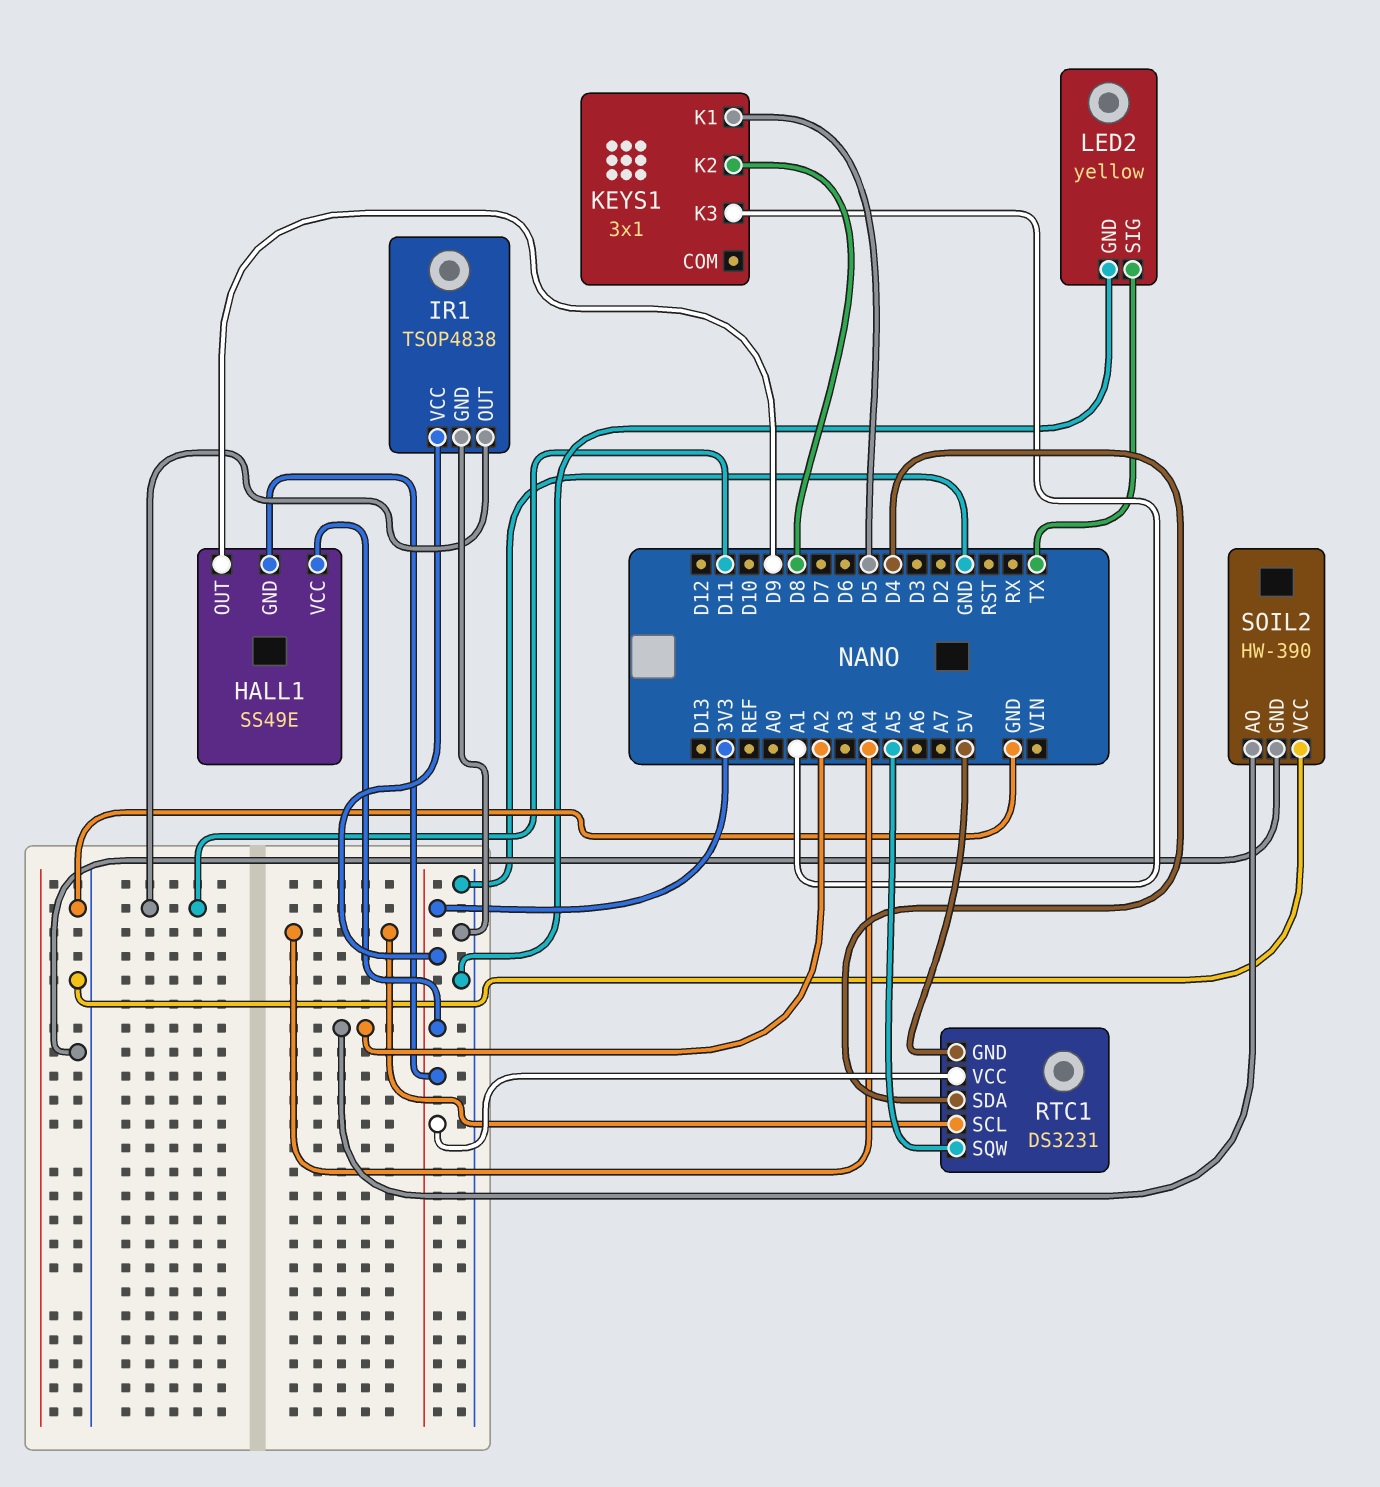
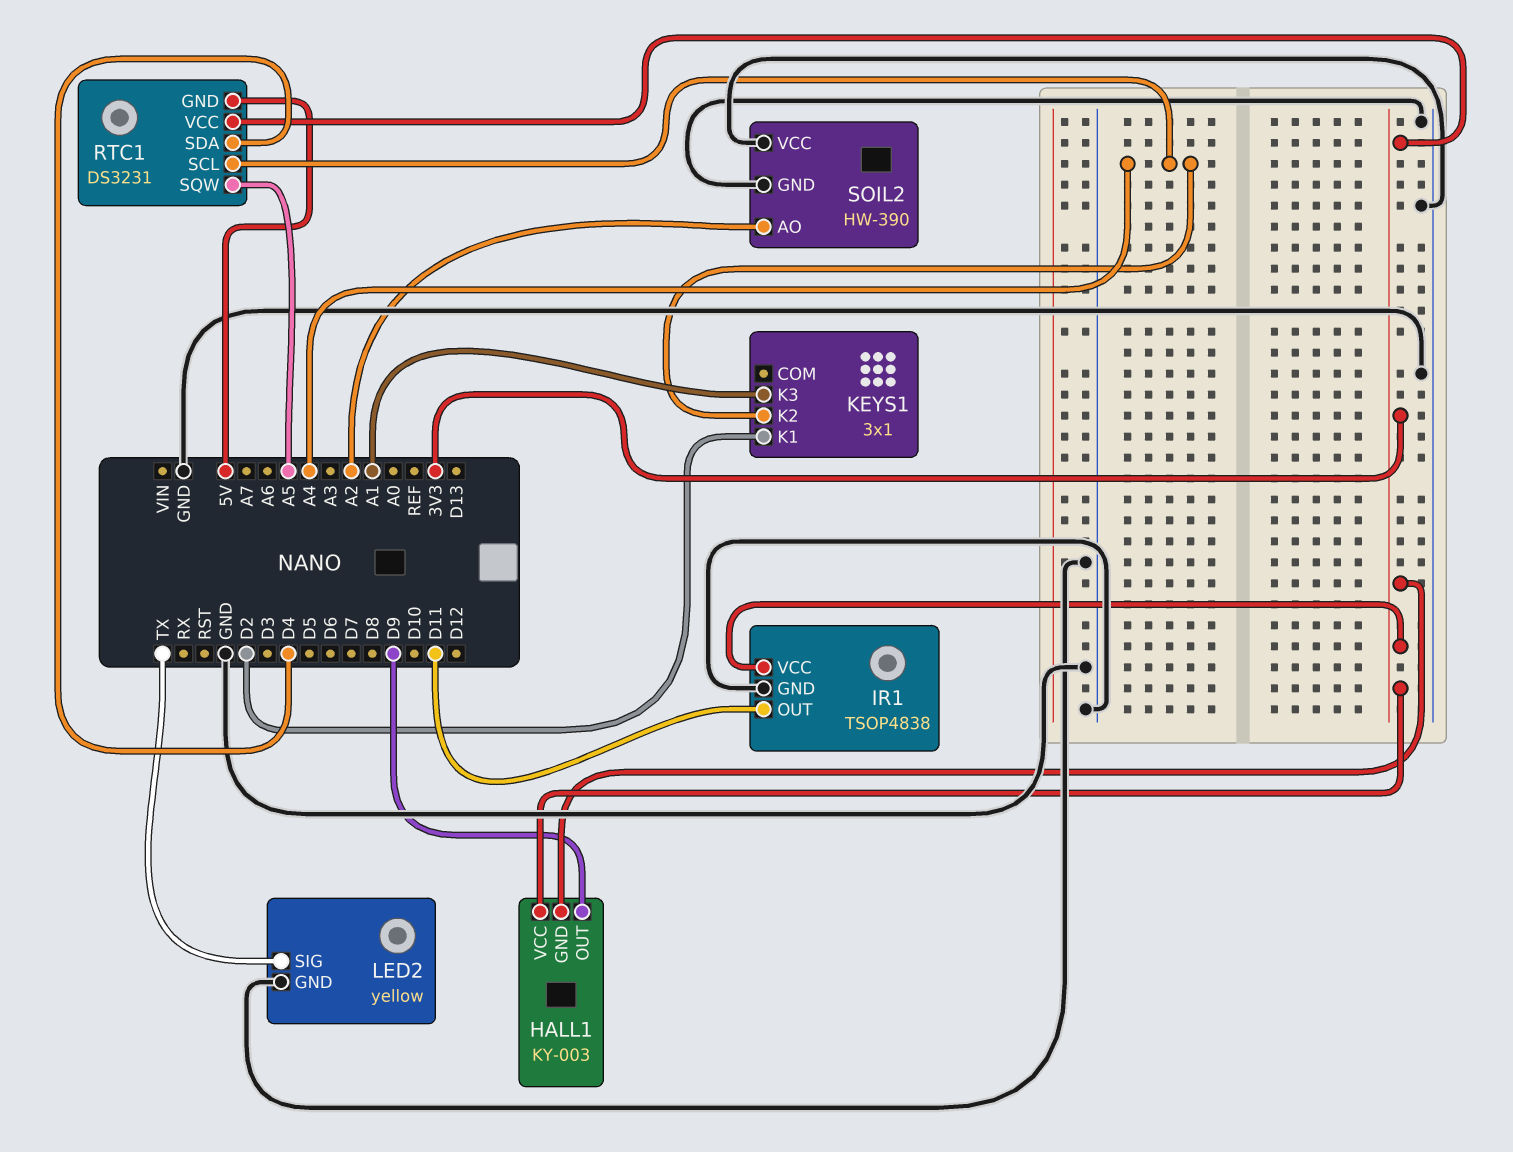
HALL1: SS49E -> KY-003
KEYS1 pin K1: D5 -> D2
KEYS1 pin K2: D8 -> A4

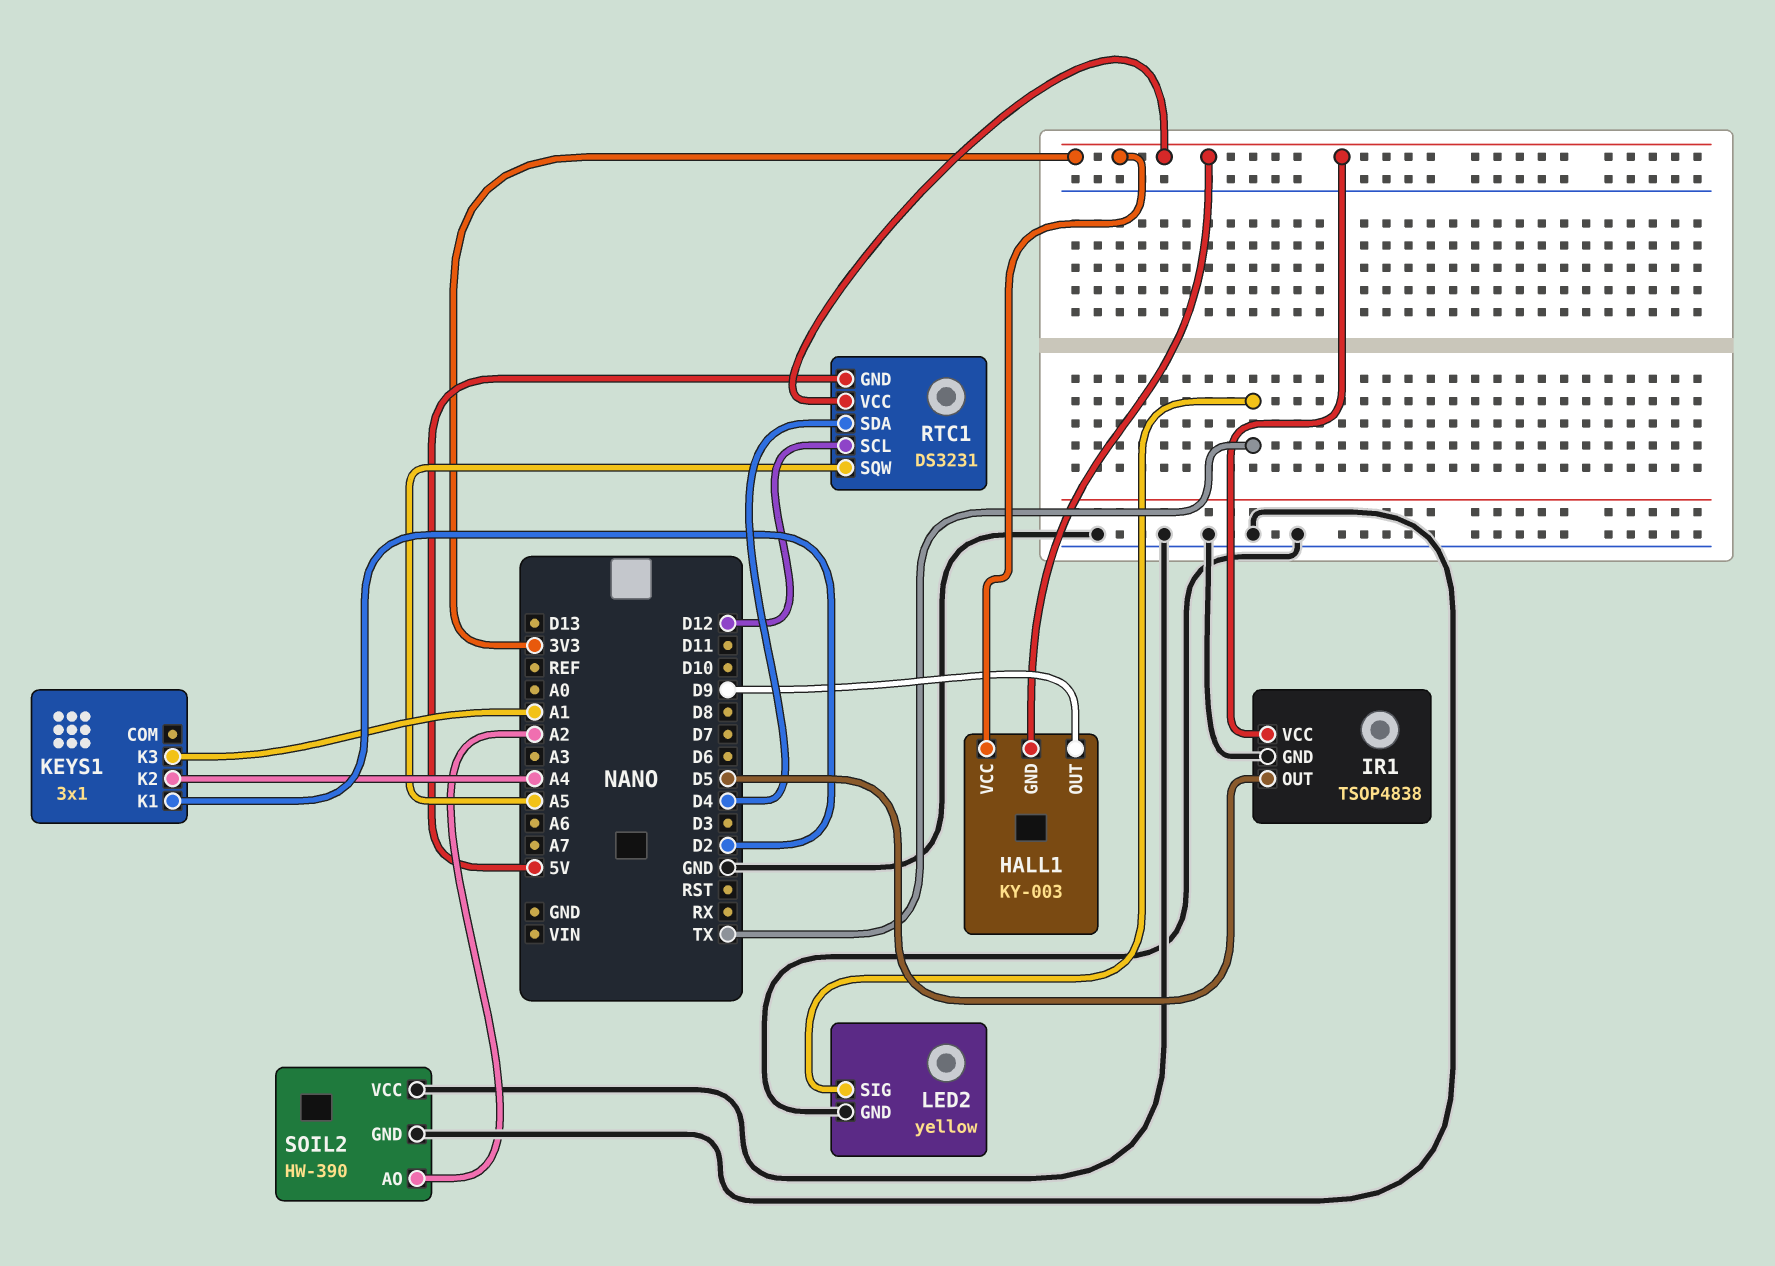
IR1 pin OUT: D11 -> D5
RTC1 pin SCL: A4 -> D12

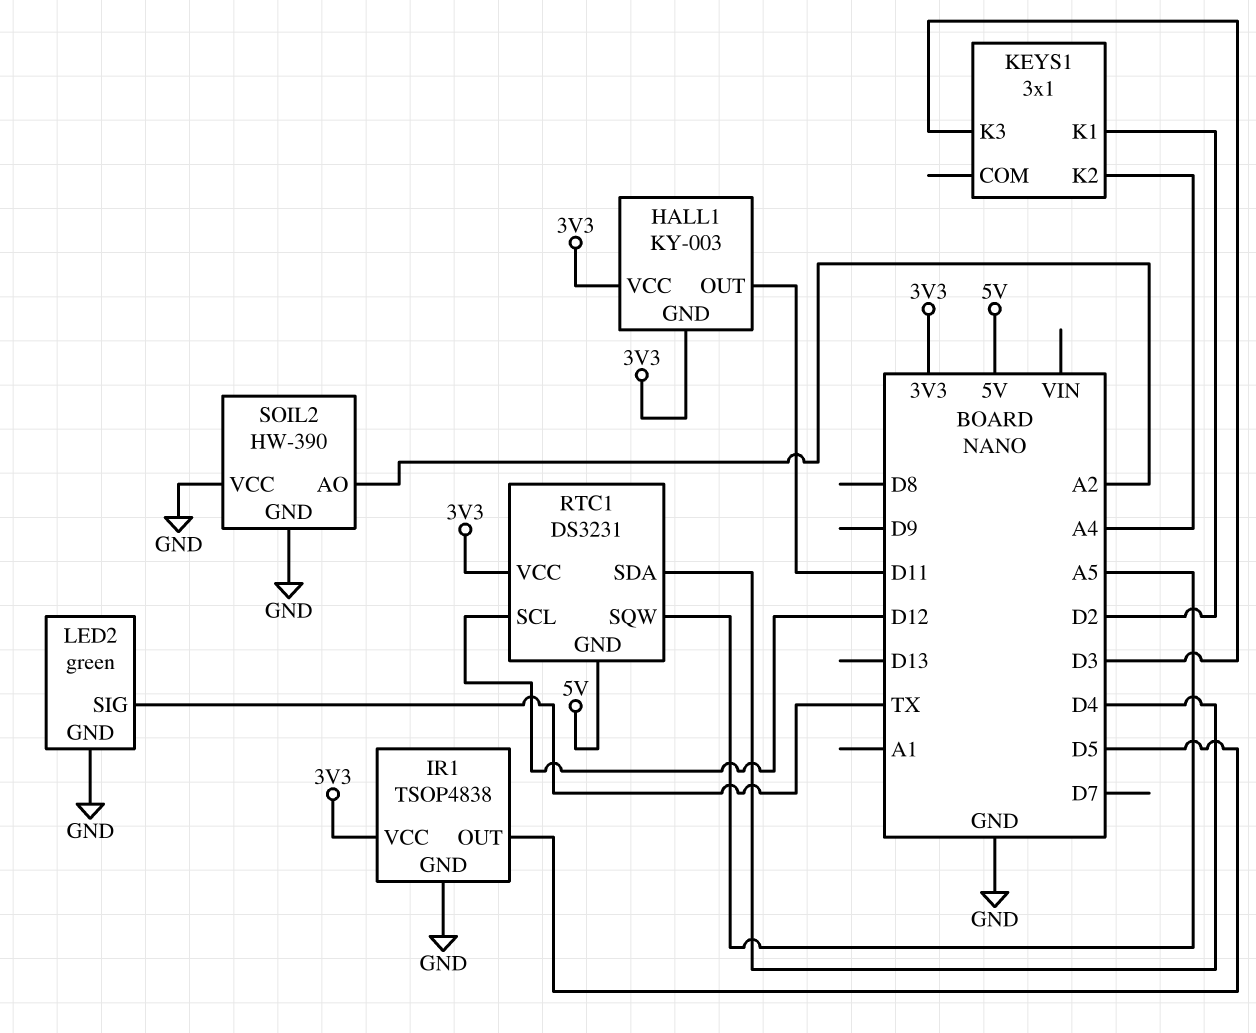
HALL1 pin OUT: D9 -> D11
KEYS1 pin K3: A1 -> D3
LED2: yellow -> green

